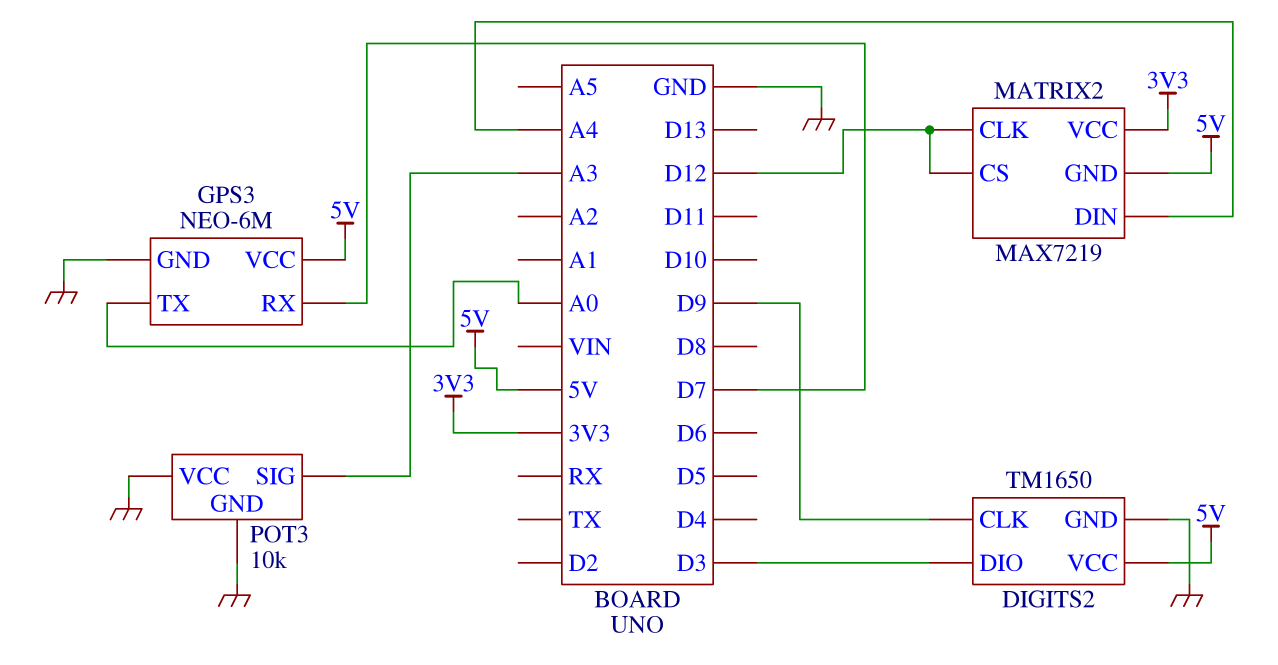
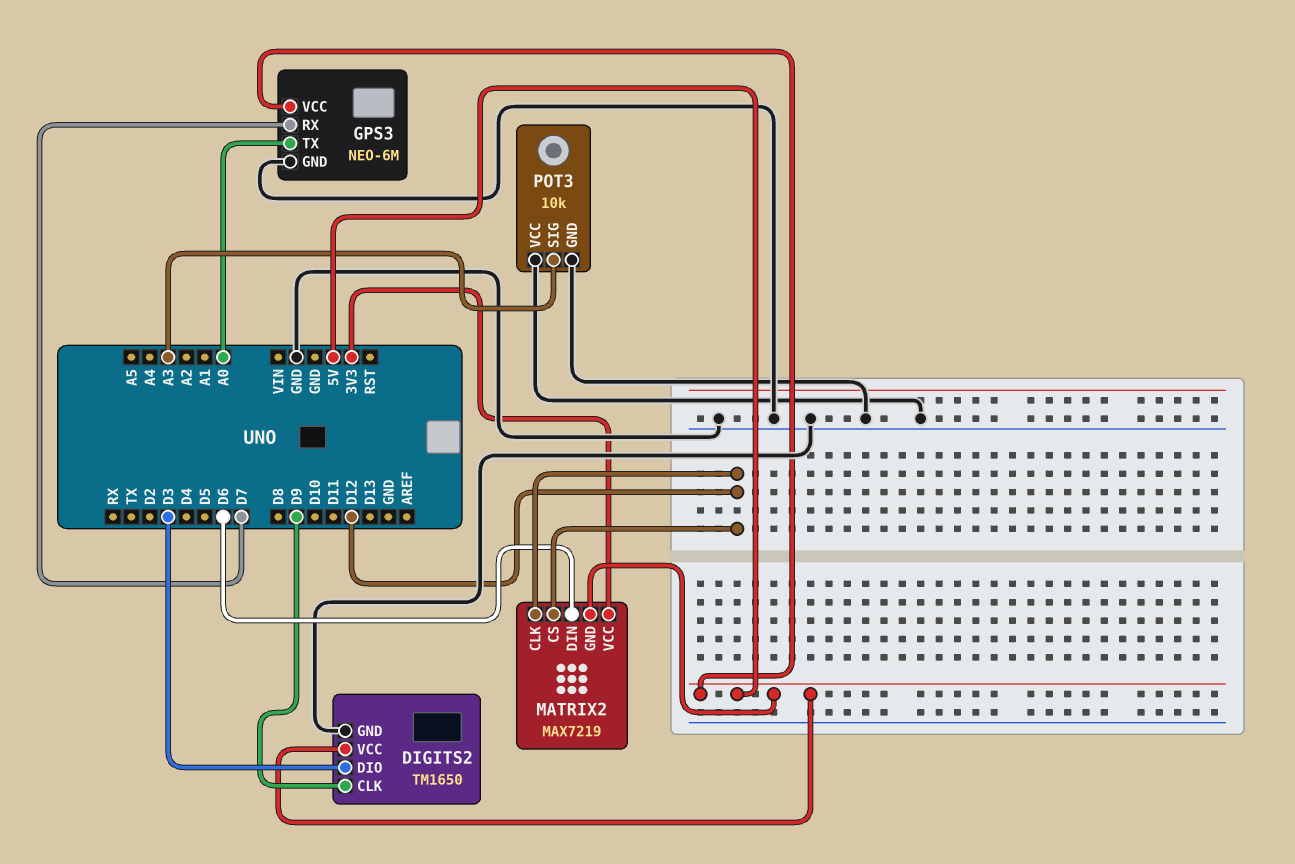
MATRIX2 pin DIN: A4 -> D6

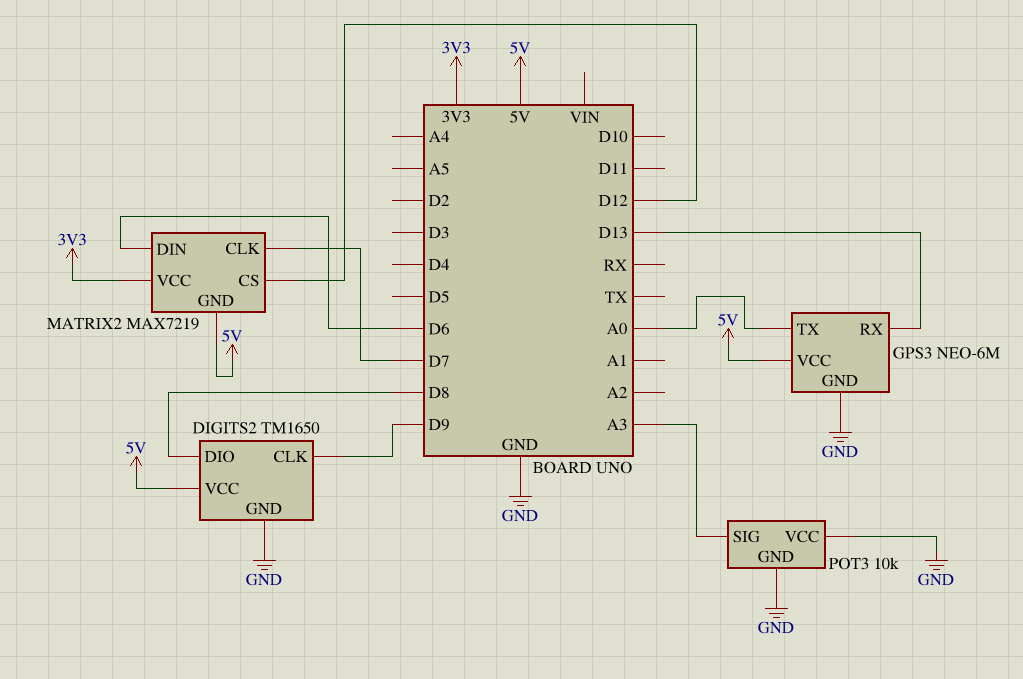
DIGITS2 pin DIO: D3 -> D8
GPS3 pin RX: D7 -> D13
MATRIX2 pin CLK: D12 -> D7

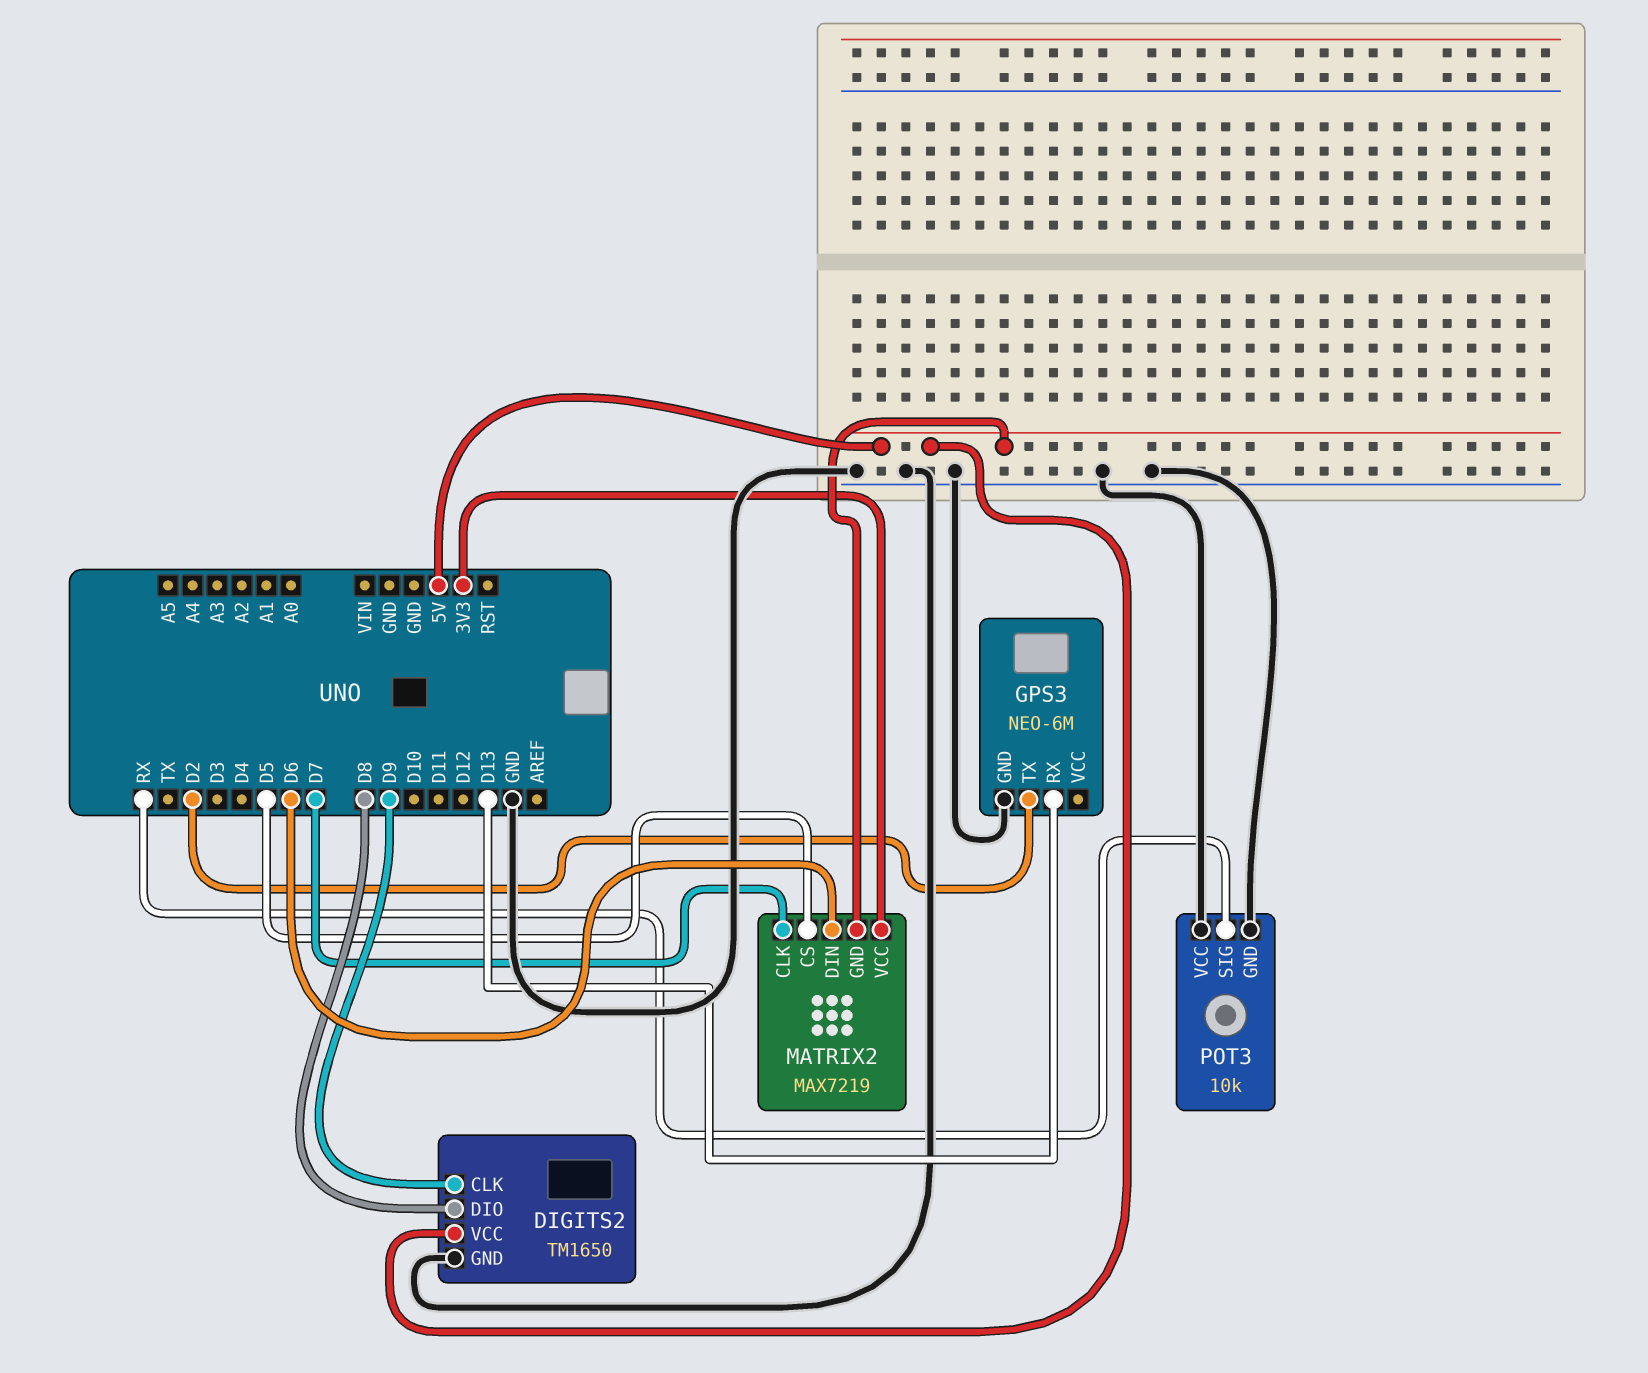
GPS3 pin TX: A0 -> D2
GPS3 pin VCC: 5V -> none
MATRIX2 pin CS: D12 -> D5
POT3 pin SIG: A3 -> RX

